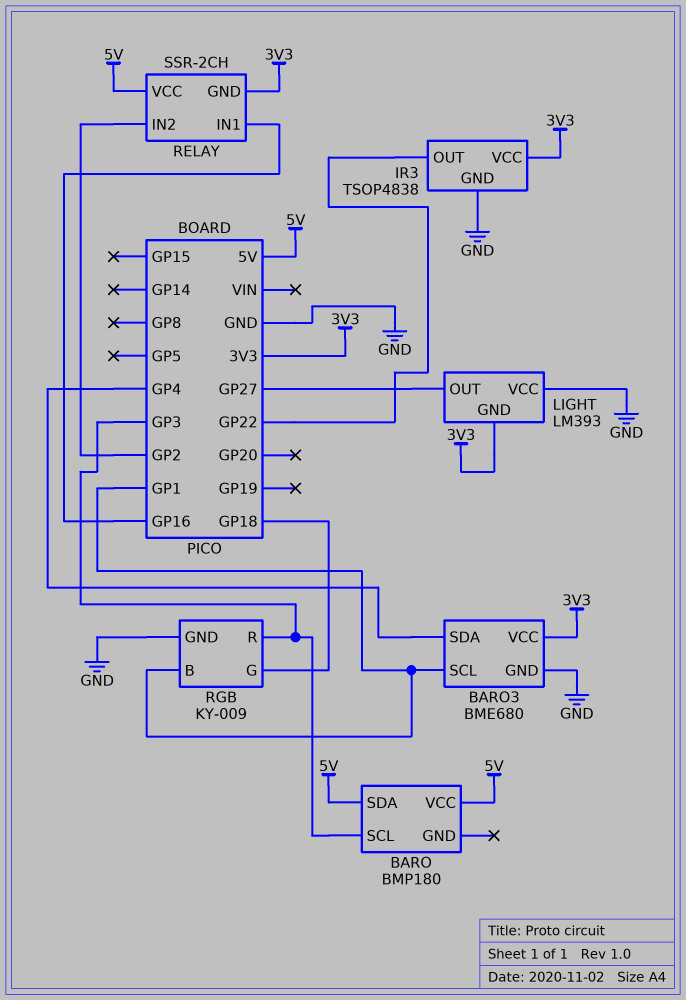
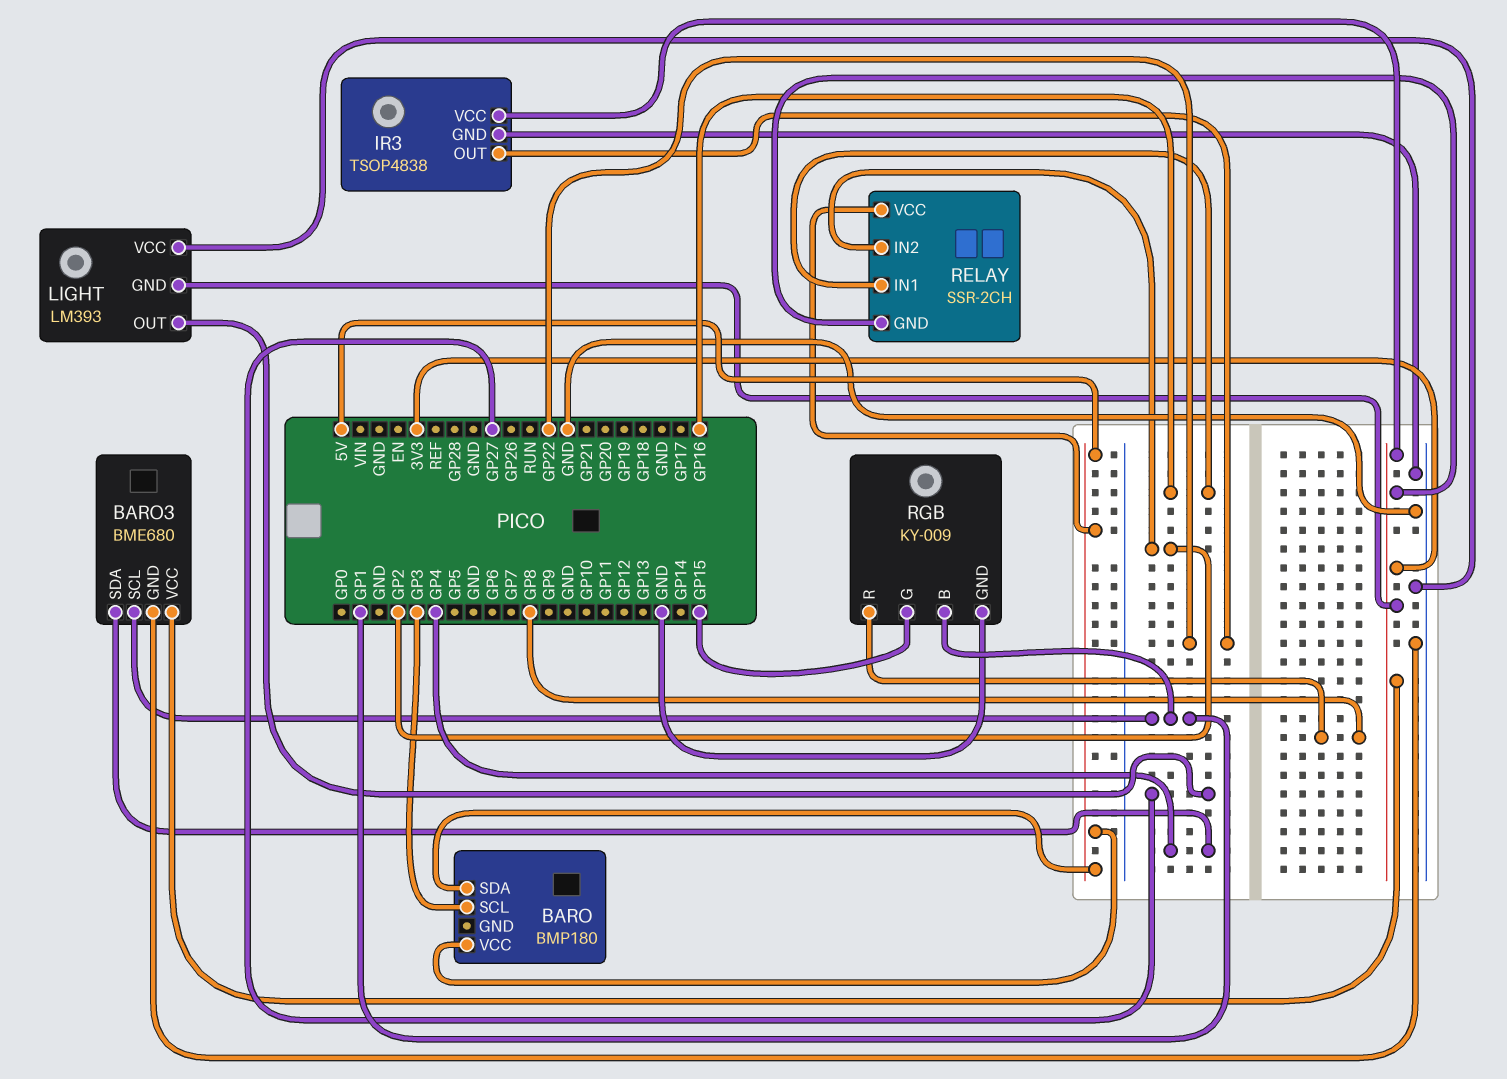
RGB pin G: GP18 -> GP15
RGB pin R: GP3 -> GP8

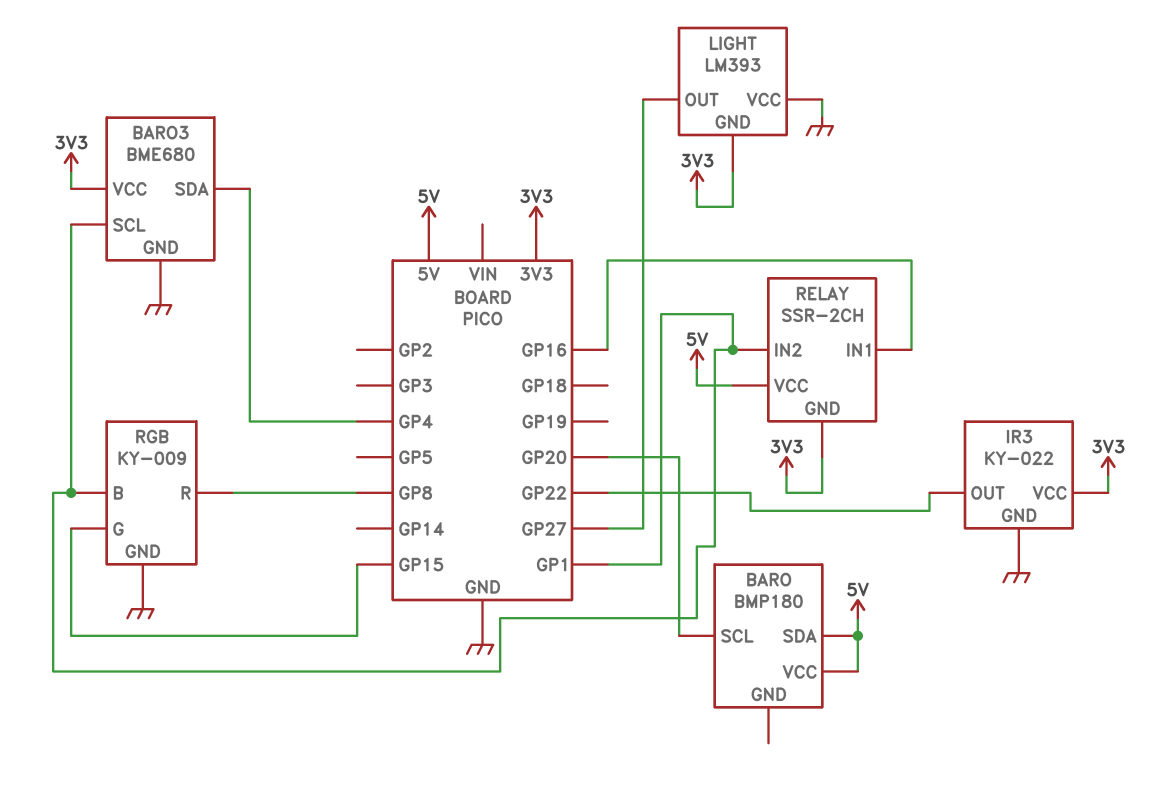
BARO pin SCL: GP3 -> GP20
IR3: TSOP4838 -> KY-022
RELAY pin IN2: GP2 -> GP1

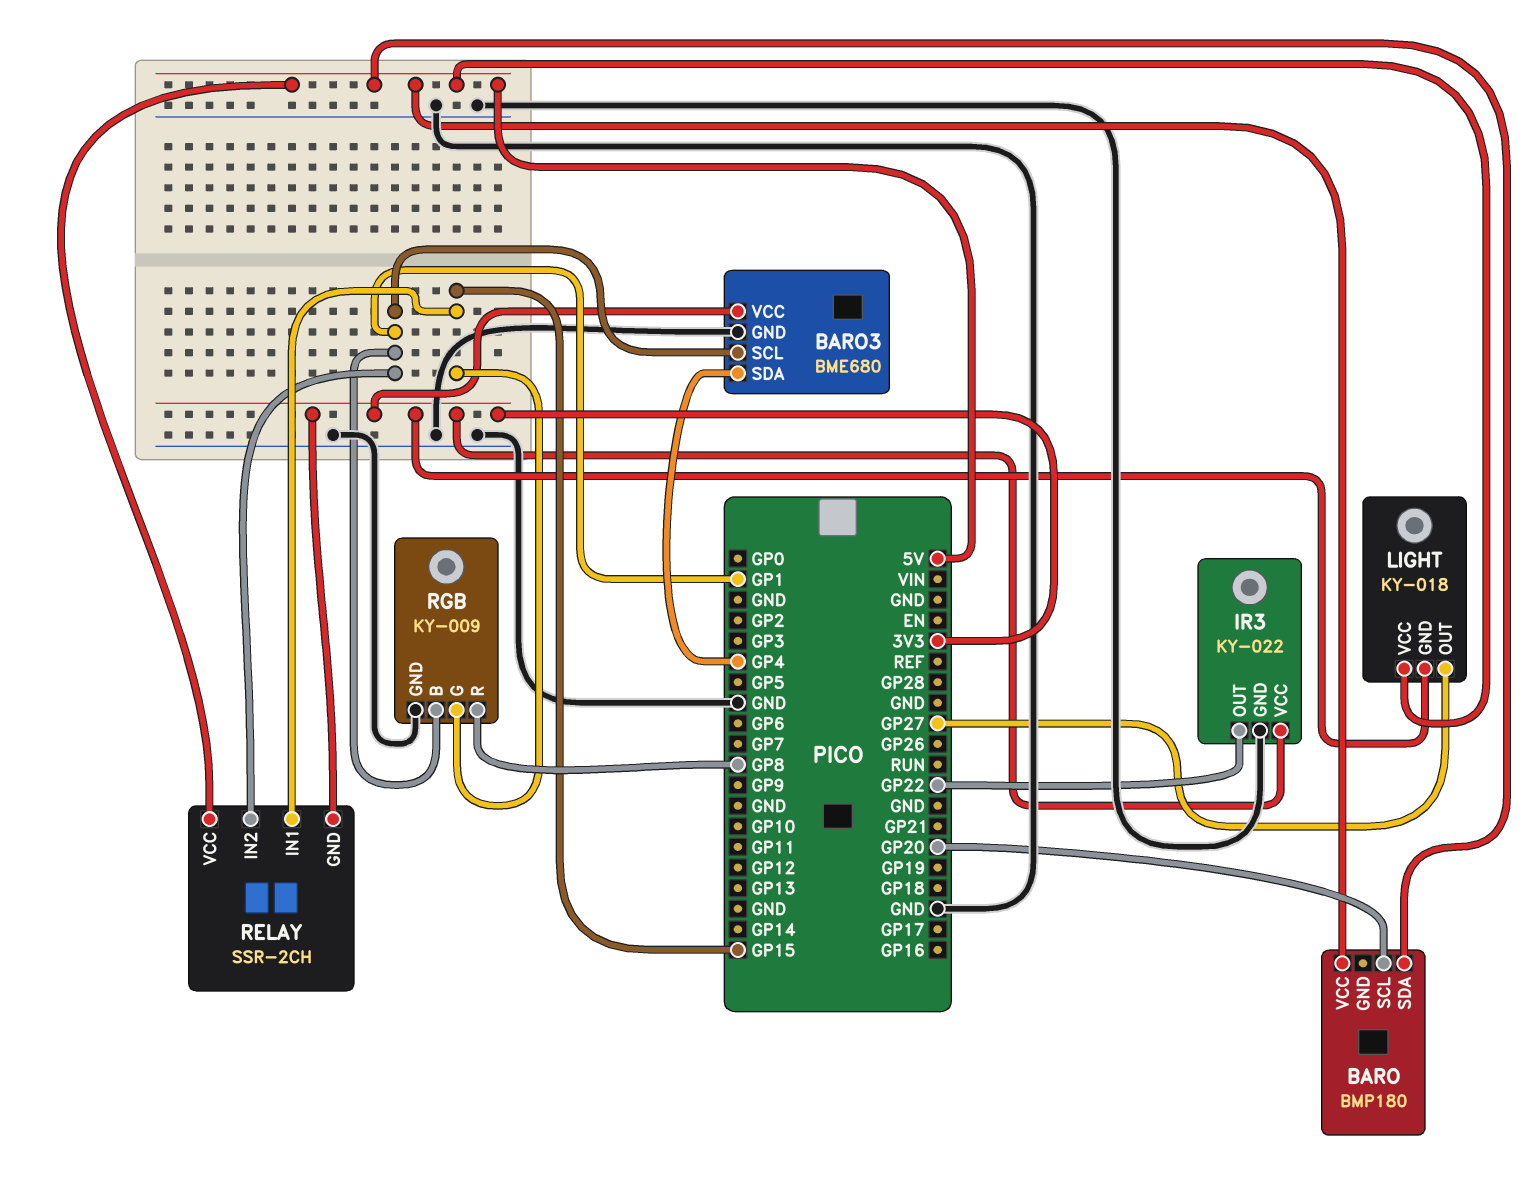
LIGHT: LM393 -> KY-018
LIGHT pin VCC: GND -> 5V
RELAY pin IN1: GP16 -> GP15

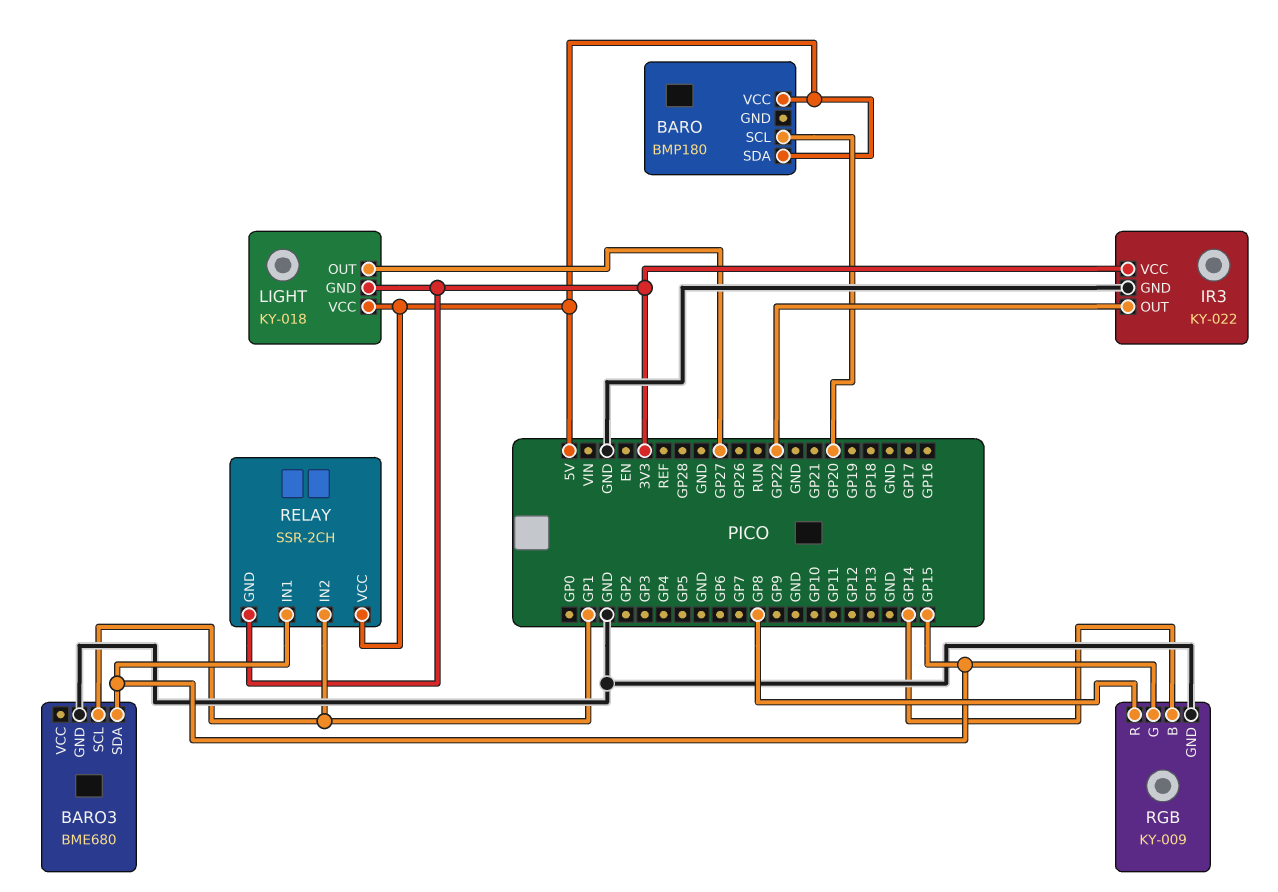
BARO3 pin SDA: GP4 -> GP15
BARO3 pin VCC: 3V3 -> none
RGB pin B: GP1 -> GP14

